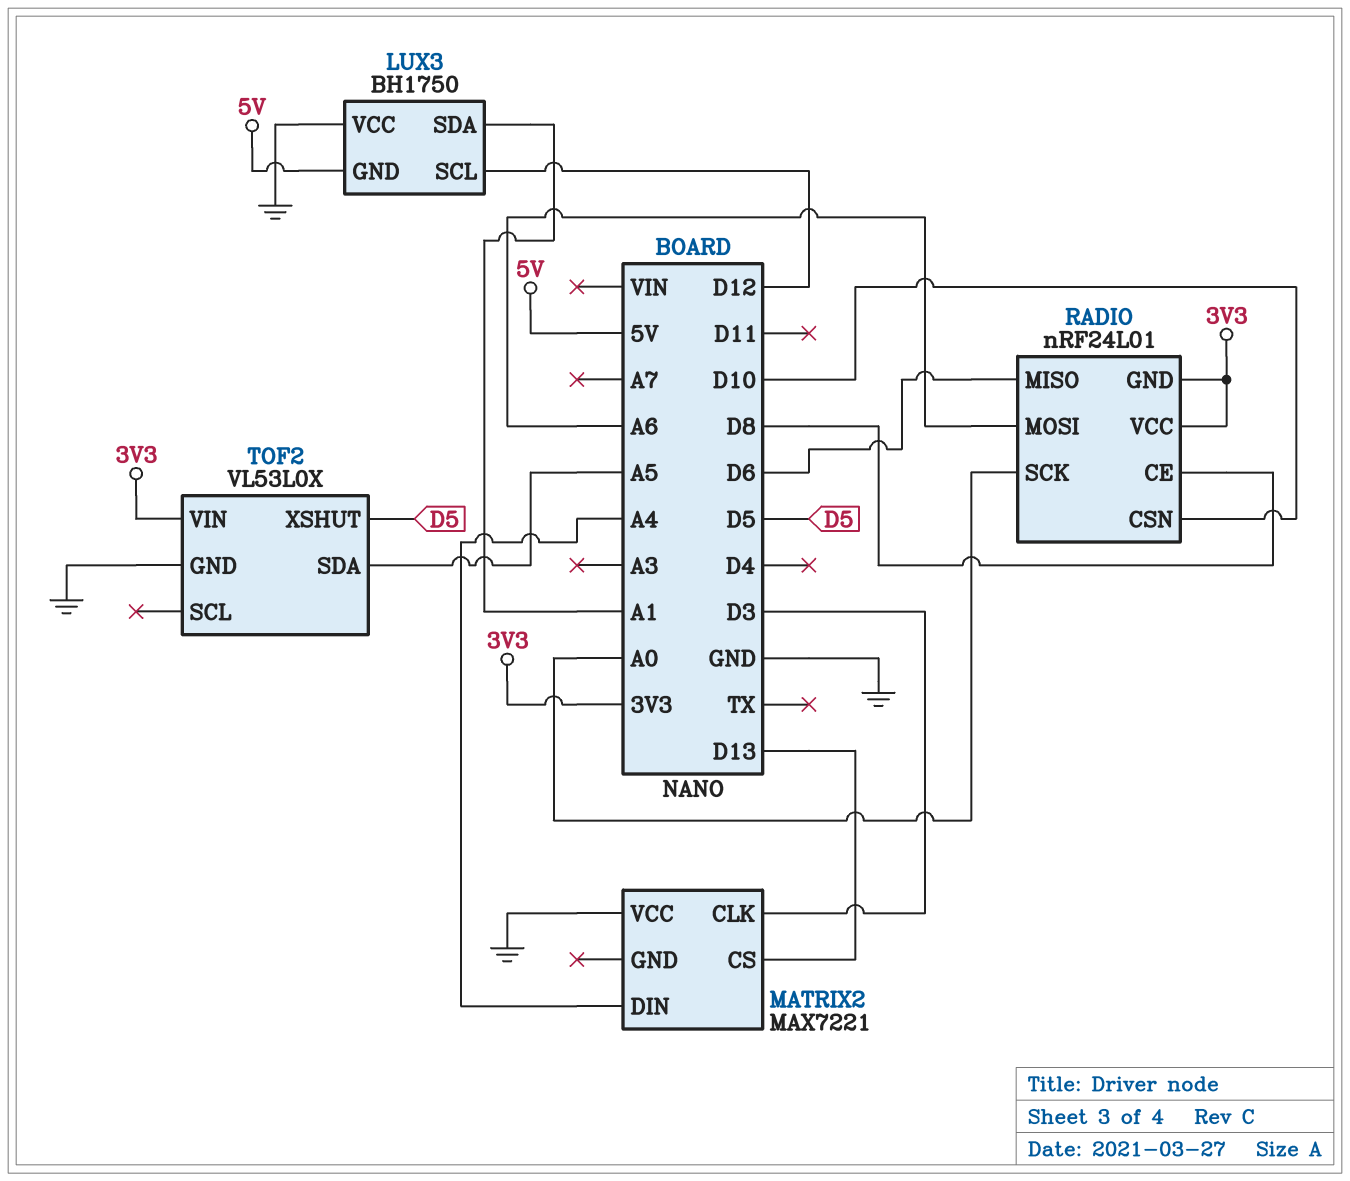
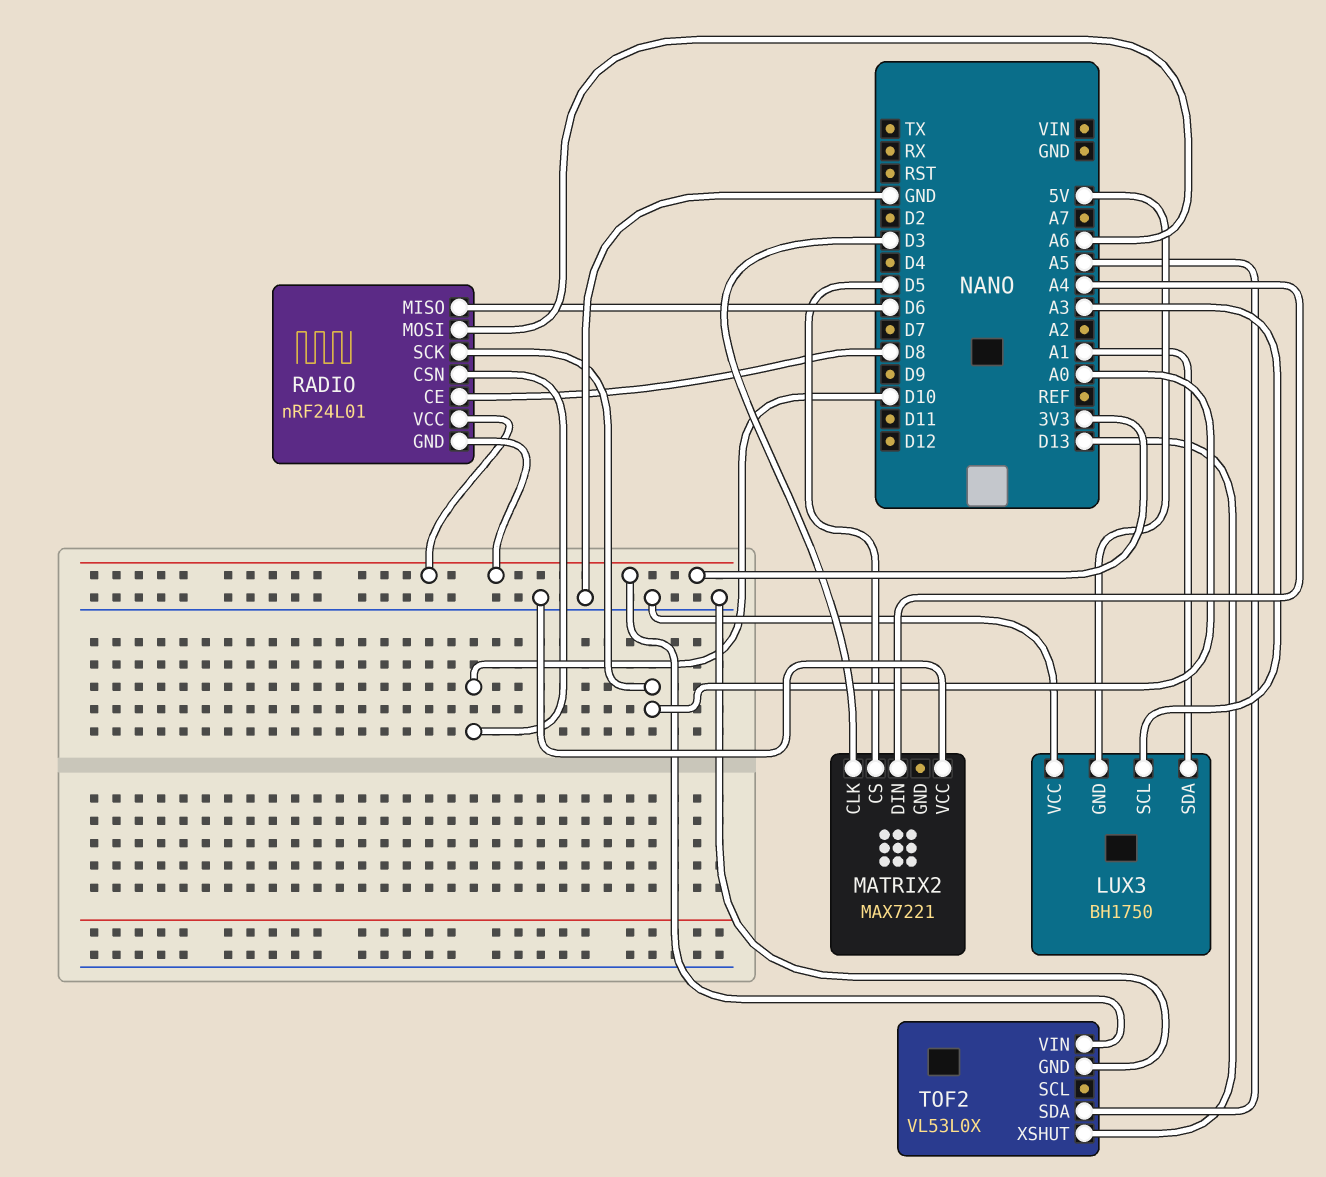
LUX3 pin SCL: D12 -> A3
MATRIX2 pin CS: D13 -> D5
TOF2 pin XSHUT: D5 -> D13

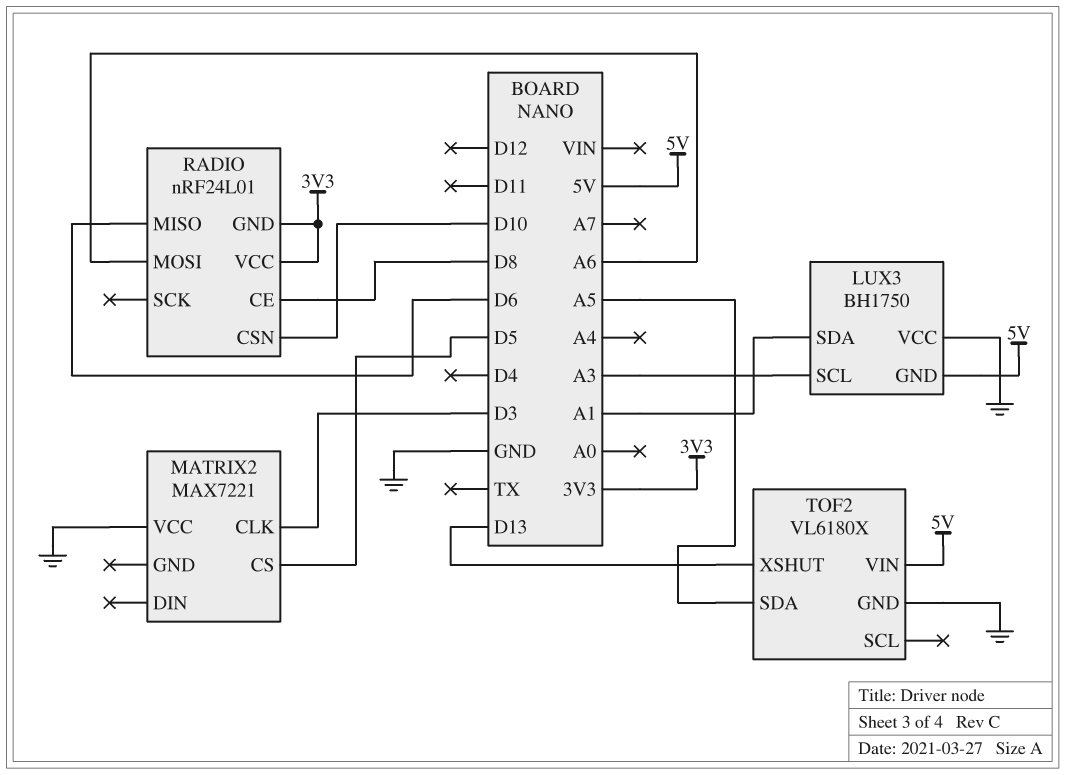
MATRIX2 pin DIN: A4 -> none
RADIO pin SCK: A0 -> none
TOF2: VL53L0X -> VL6180X
TOF2 pin VIN: 3V3 -> 5V

